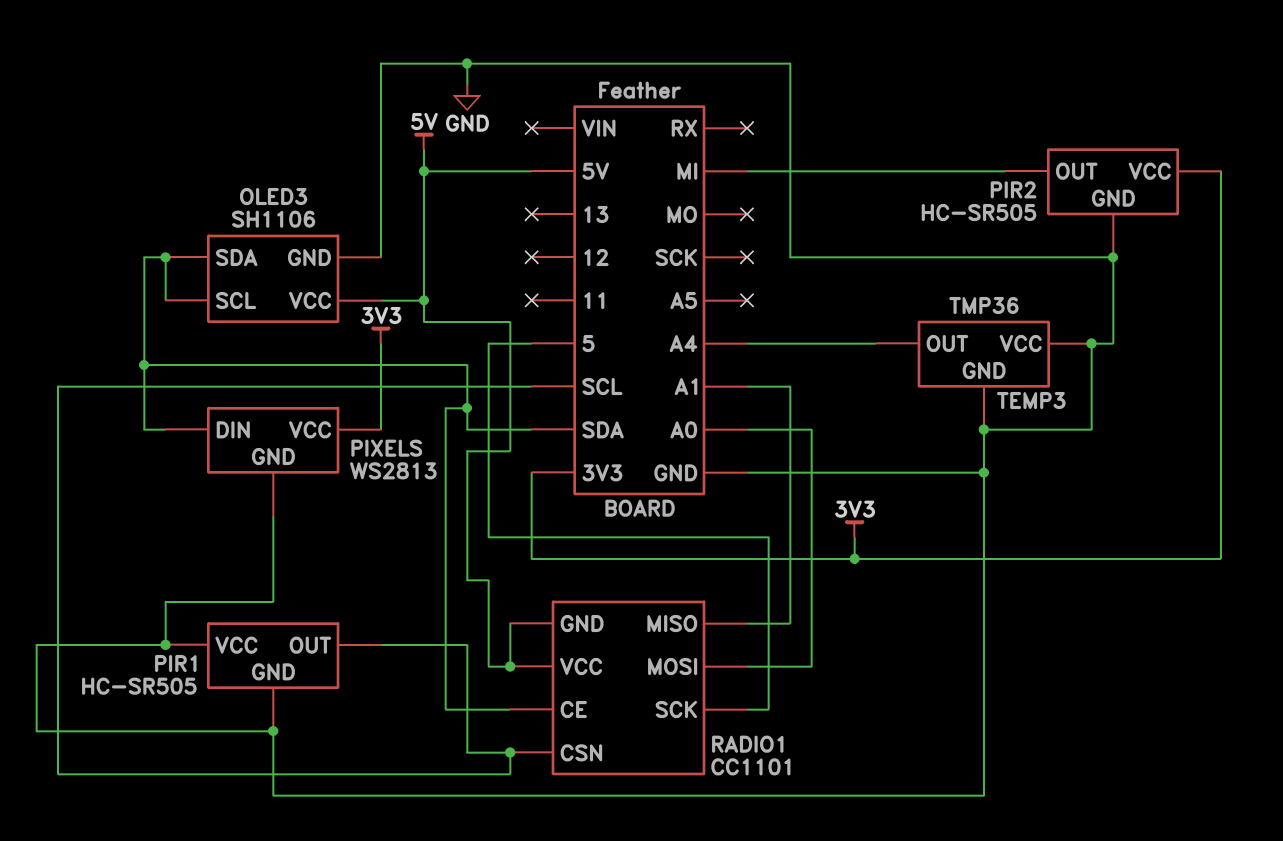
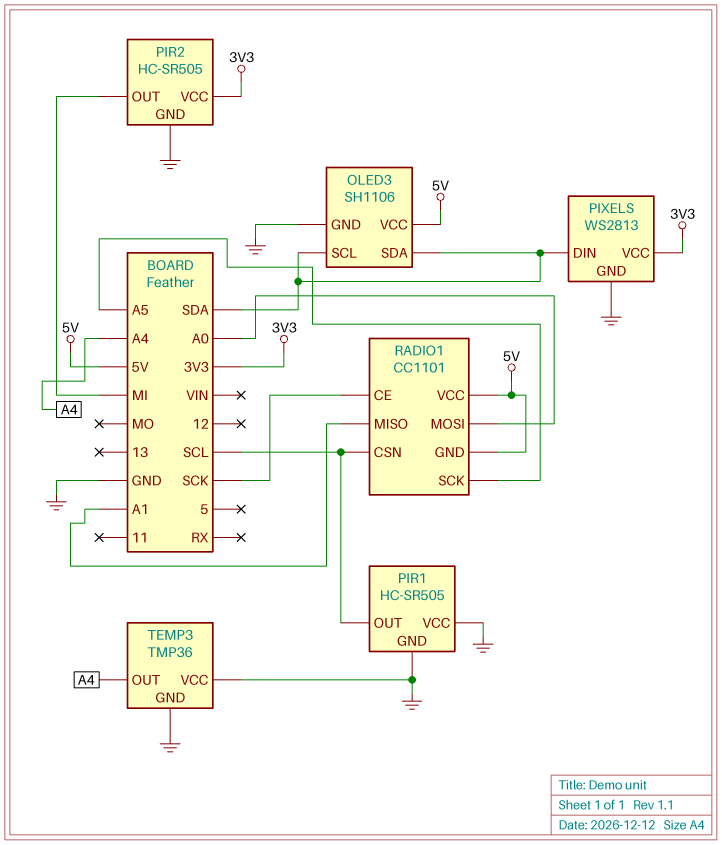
RADIO1 pin CE: SDA -> SCK
RADIO1 pin SCK: 5 -> A5

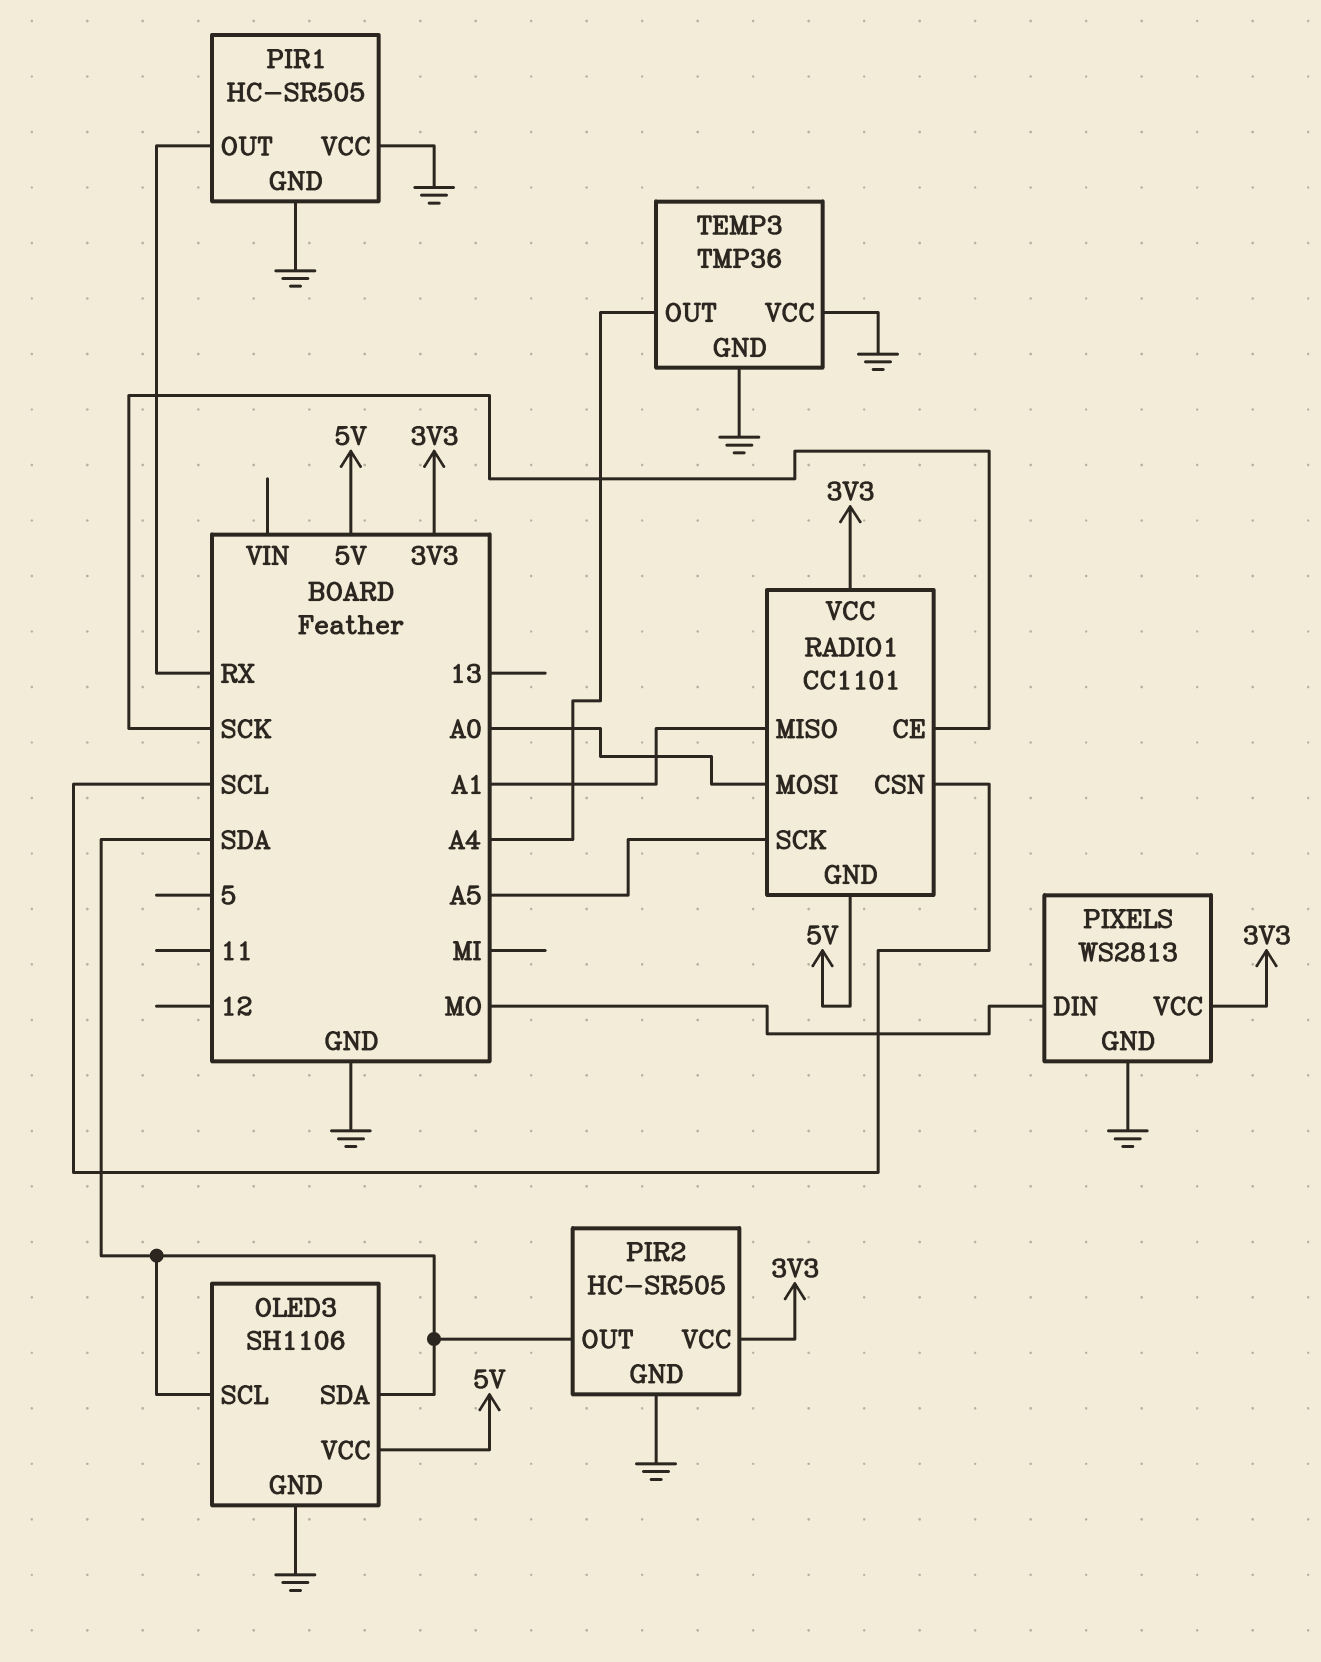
PIR1 pin OUT: SCL -> RX
PIR2 pin OUT: MI -> SDA
PIXELS pin DIN: SDA -> MO
RADIO1 pin VCC: 5V -> 3V3

